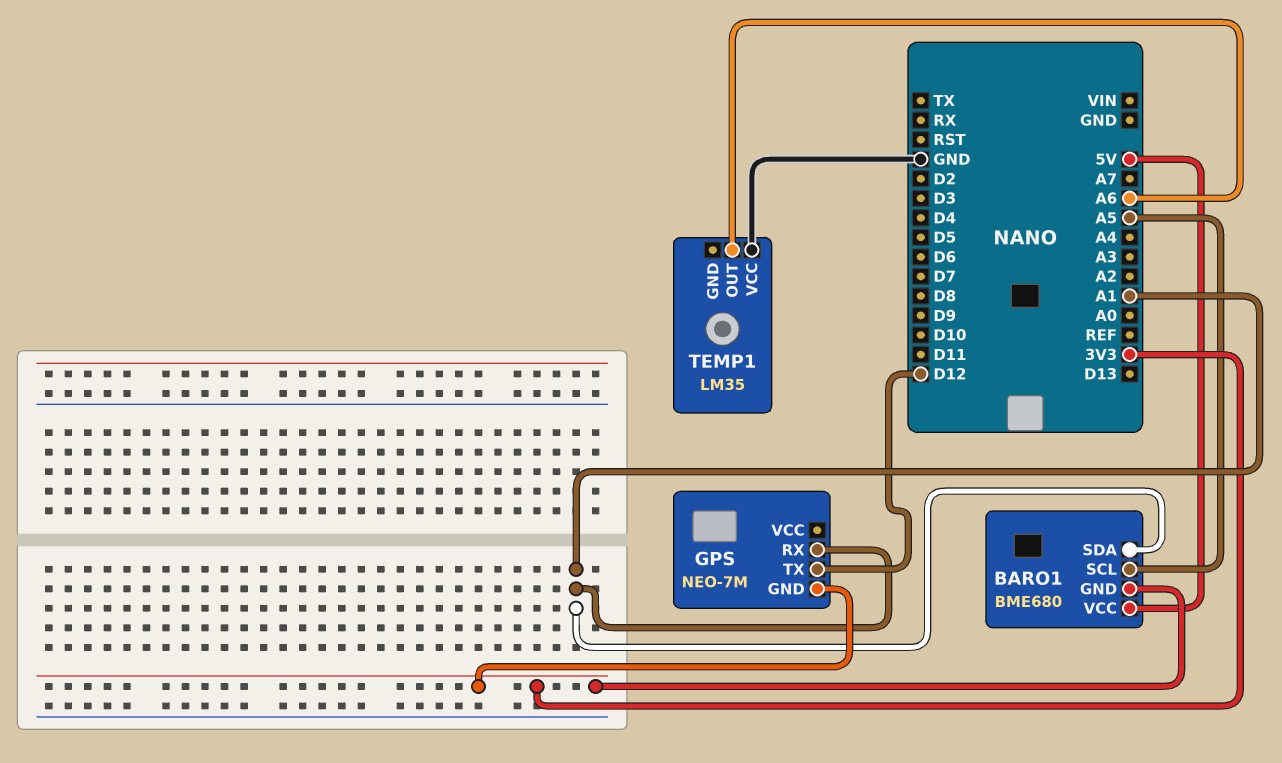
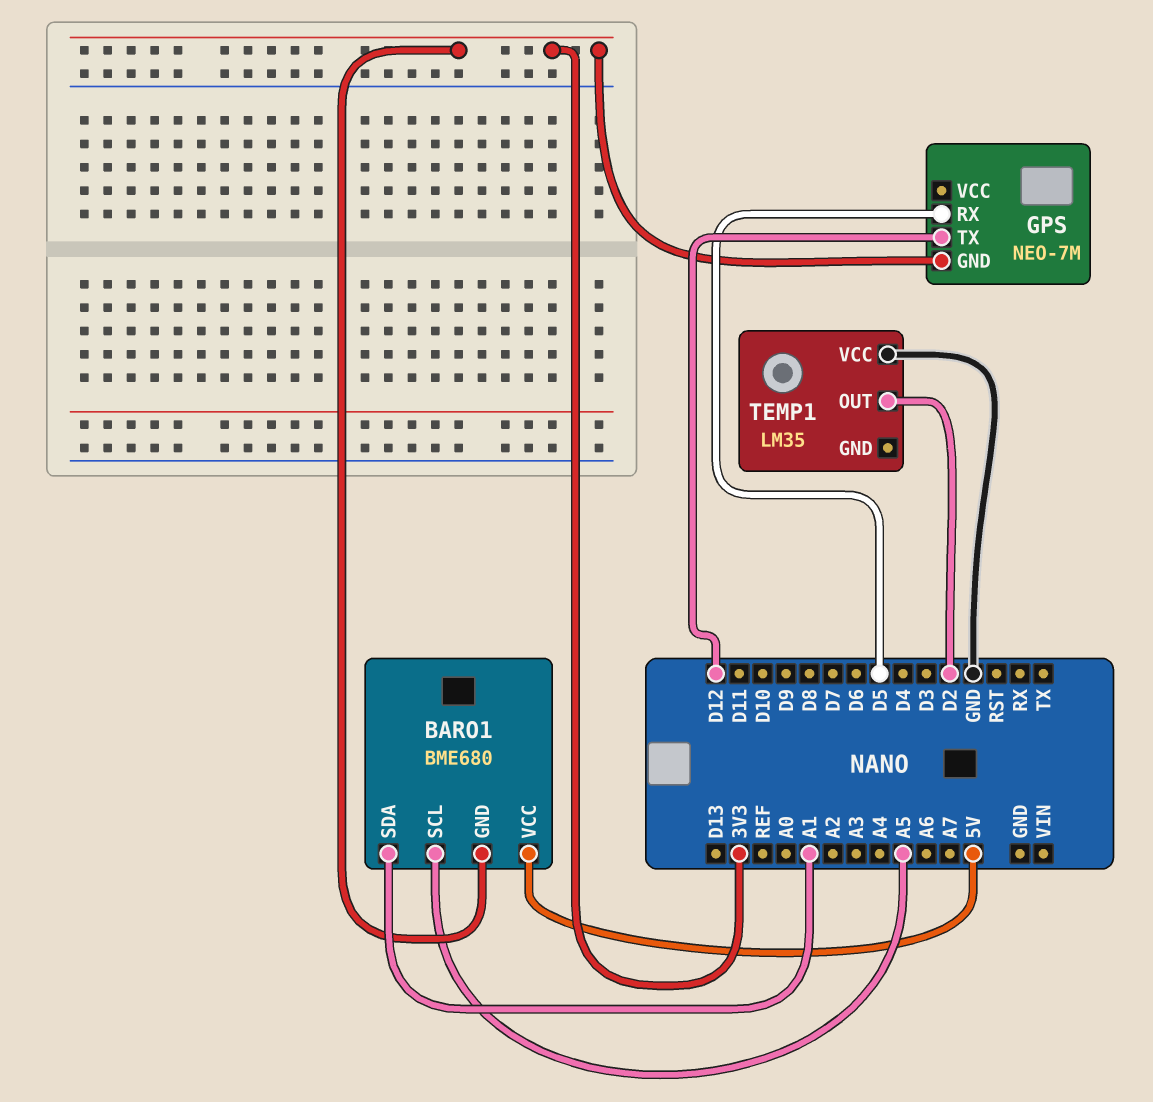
GPS pin RX: A1 -> D5
TEMP1 pin OUT: A6 -> D2

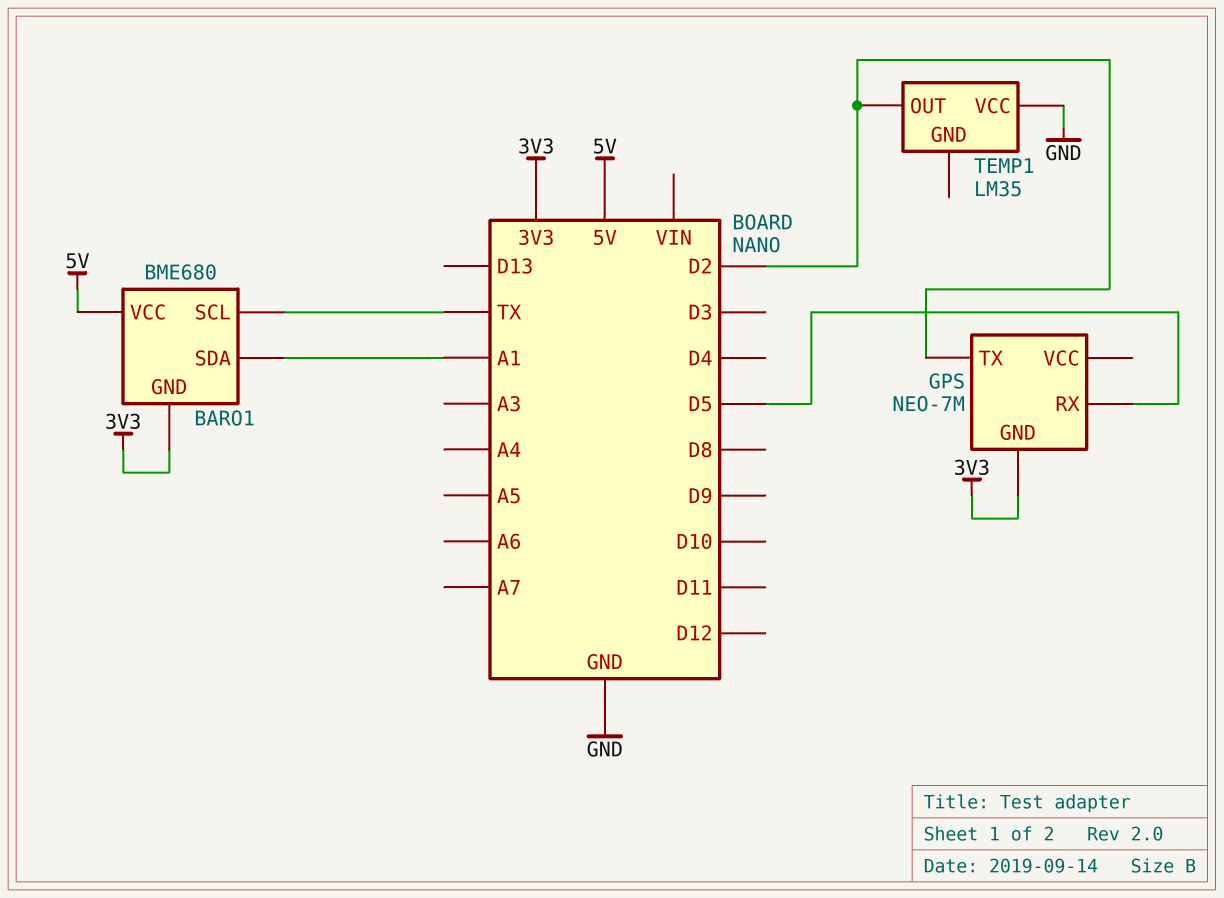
BARO1 pin SCL: A5 -> TX
GPS pin TX: D12 -> D2

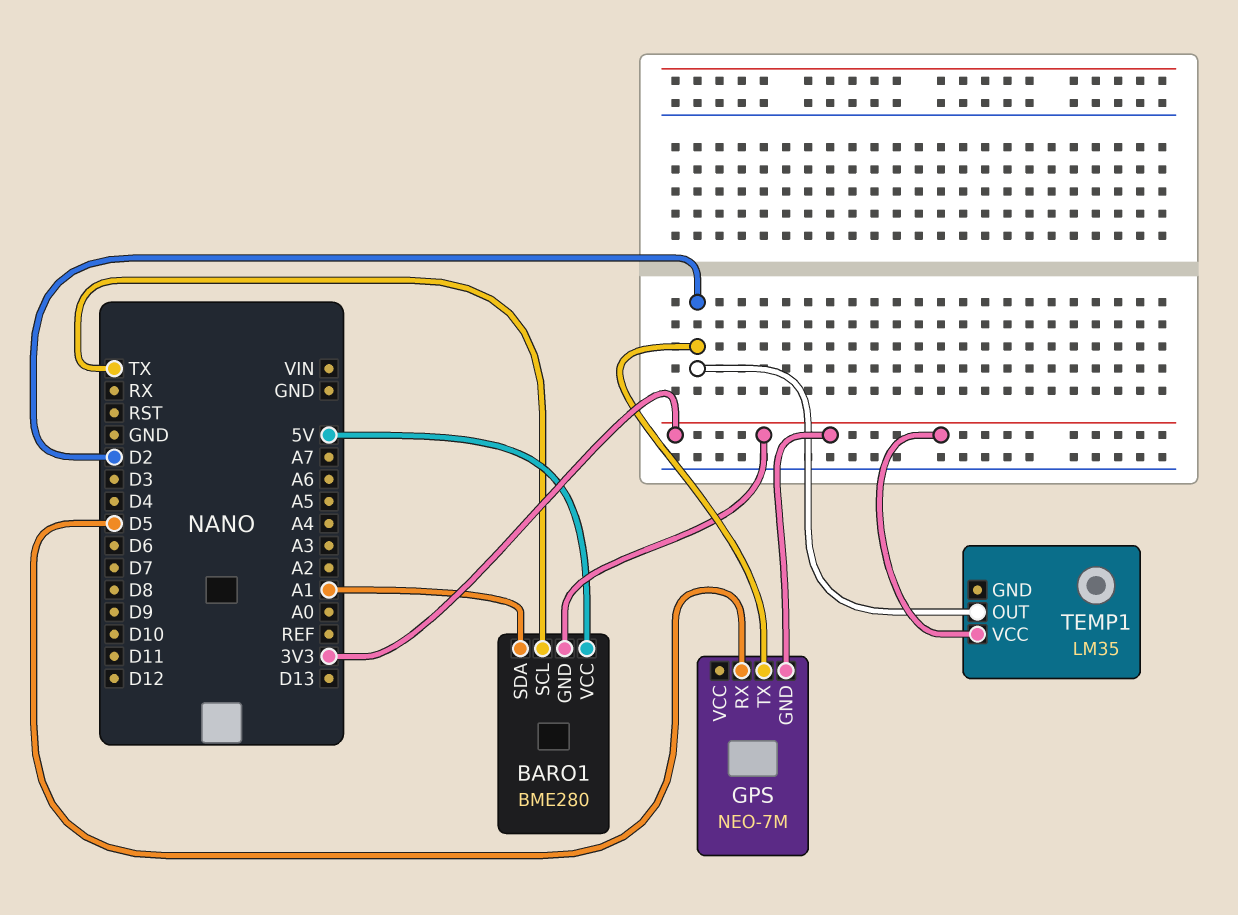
BARO1: BME680 -> BME280
TEMP1 pin VCC: GND -> 3V3

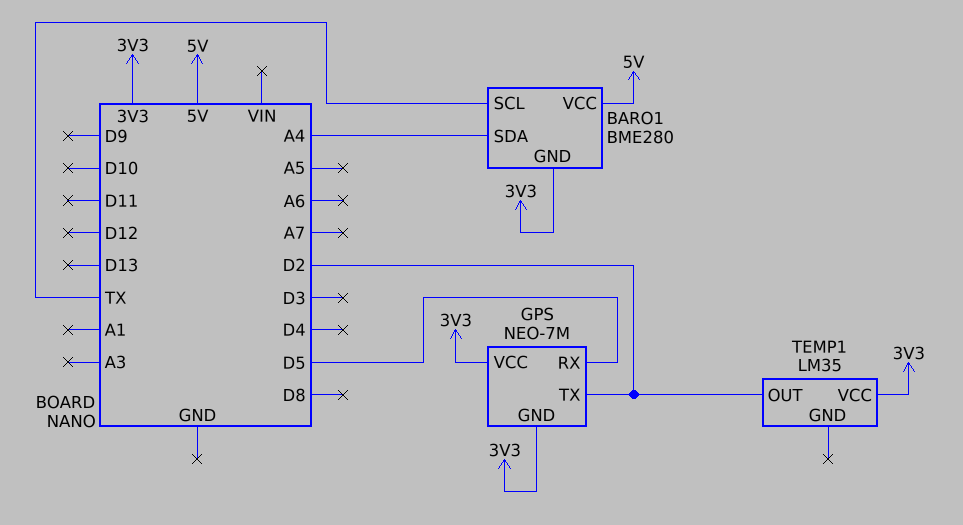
BARO1 pin SDA: A1 -> A4
GPS pin VCC: none -> 3V3

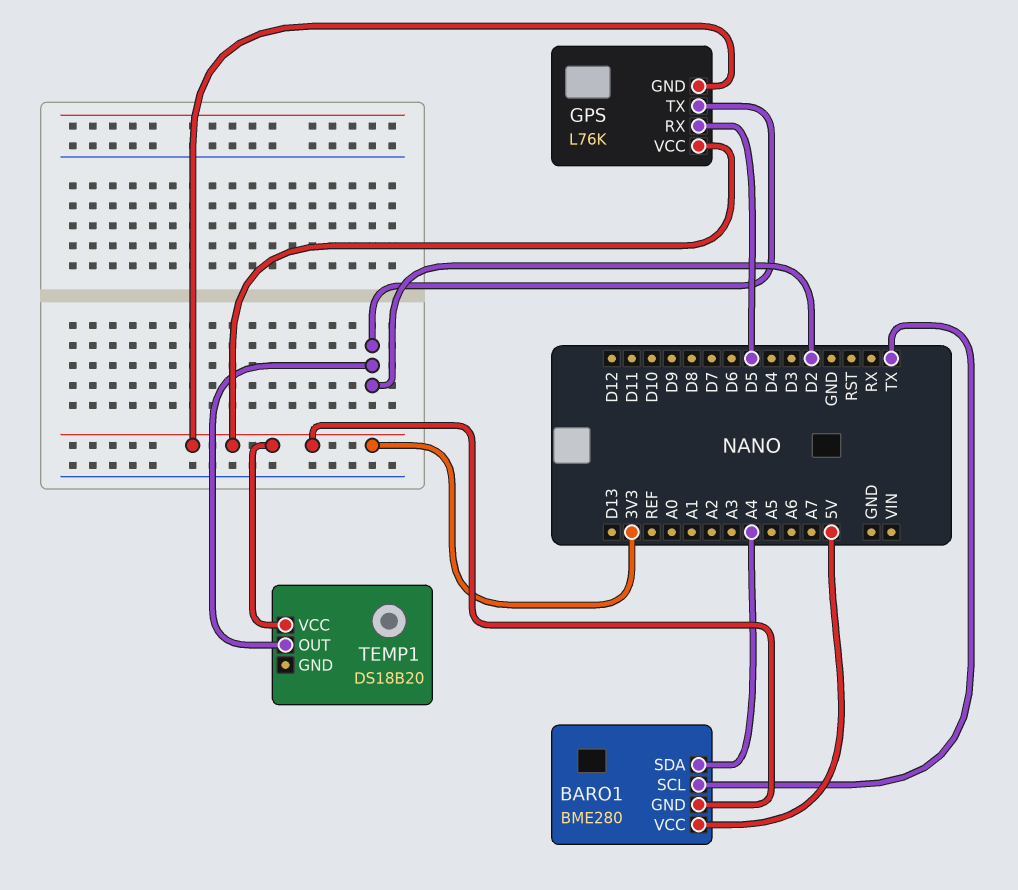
GPS: NEO-7M -> L76K
TEMP1: LM35 -> DS18B20

